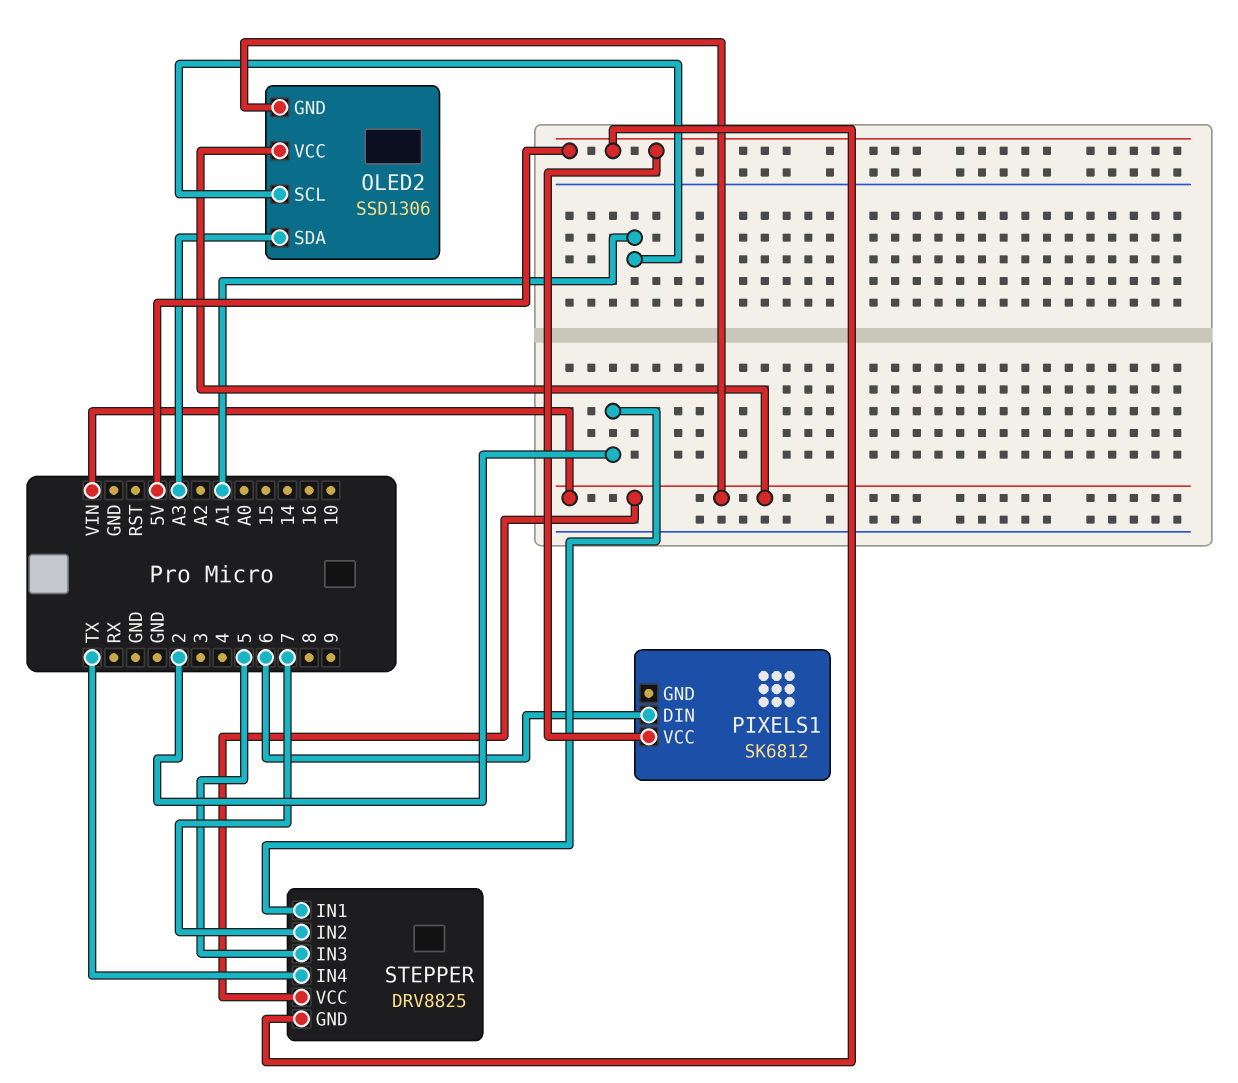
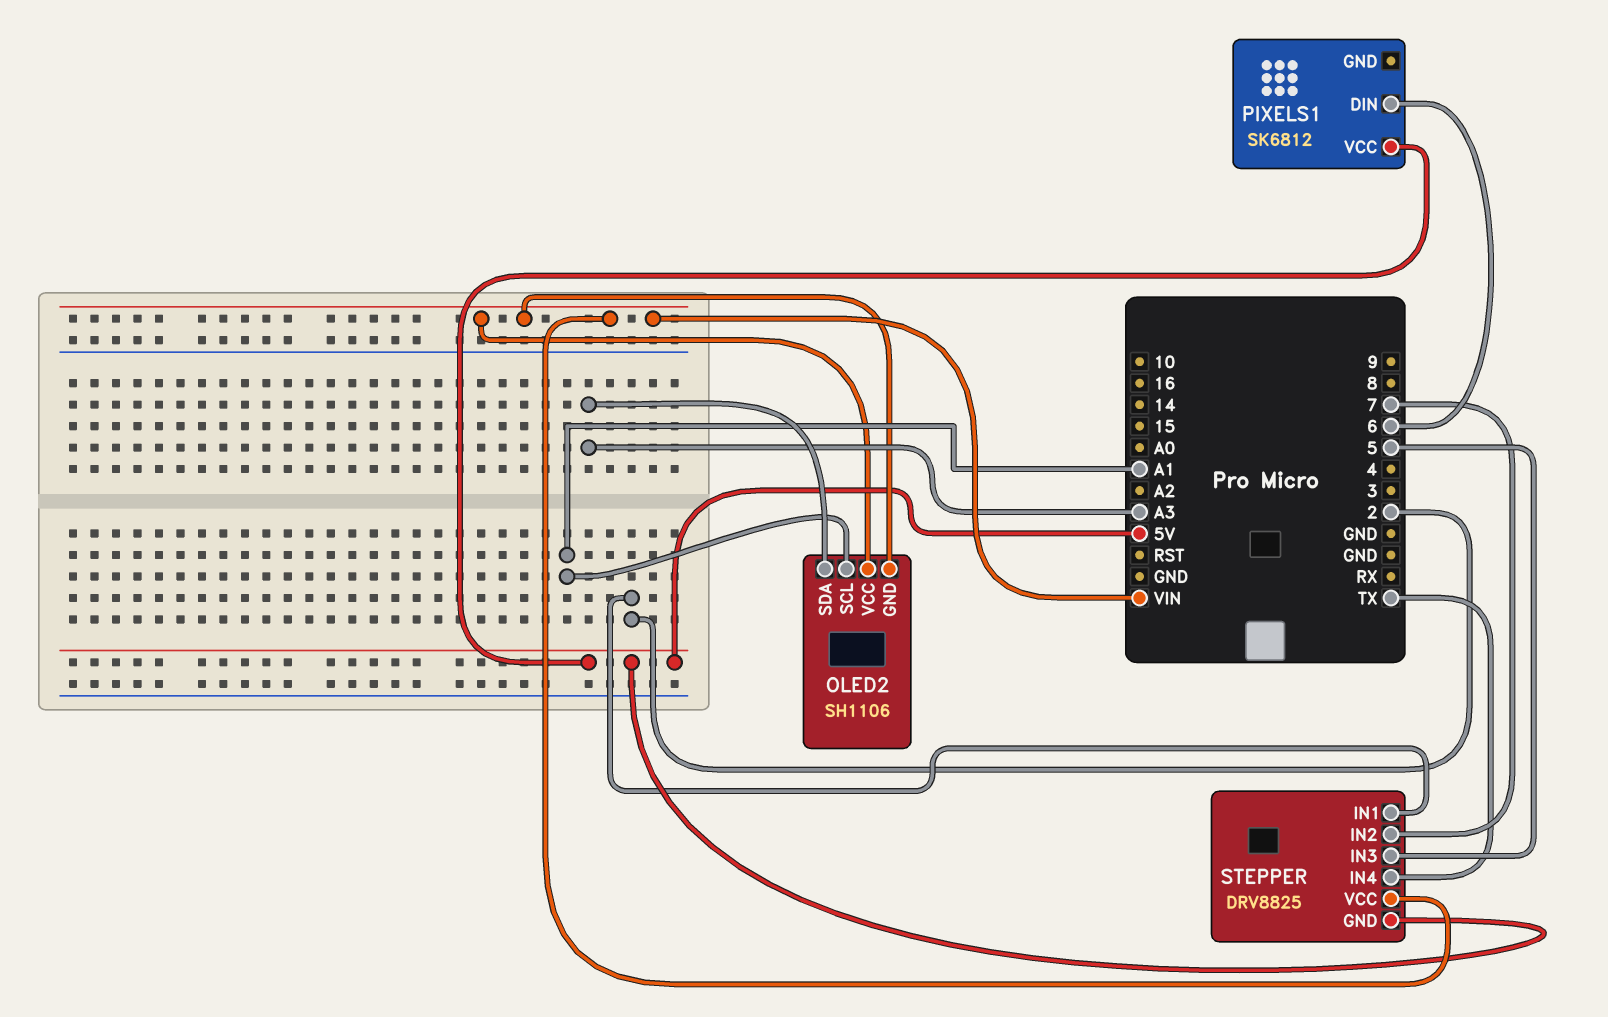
OLED2: SSD1306 -> SH1106

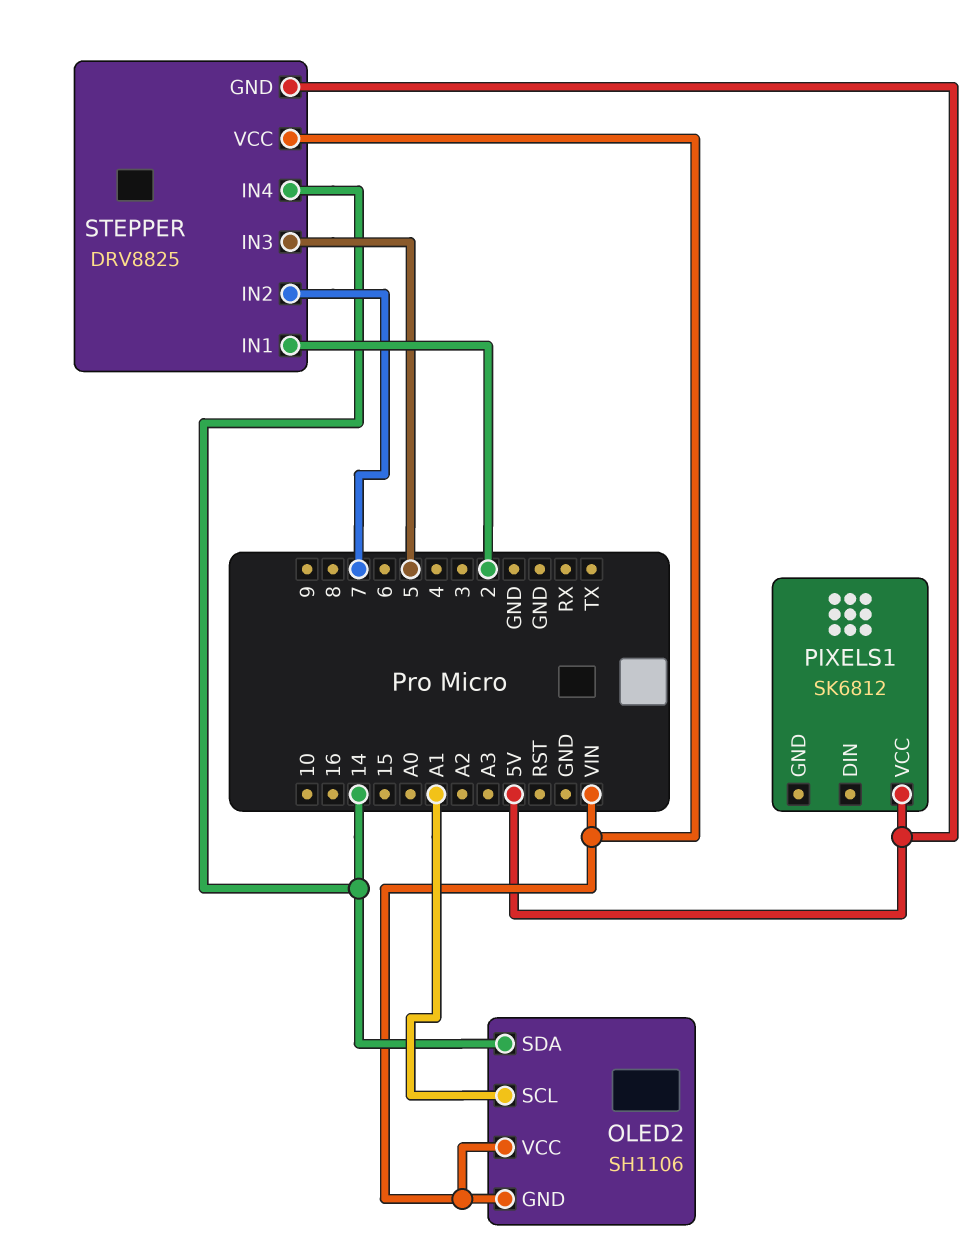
OLED2 pin SDA: A3 -> 14
PIXELS1 pin DIN: 6 -> none
STEPPER pin IN4: TX -> 14

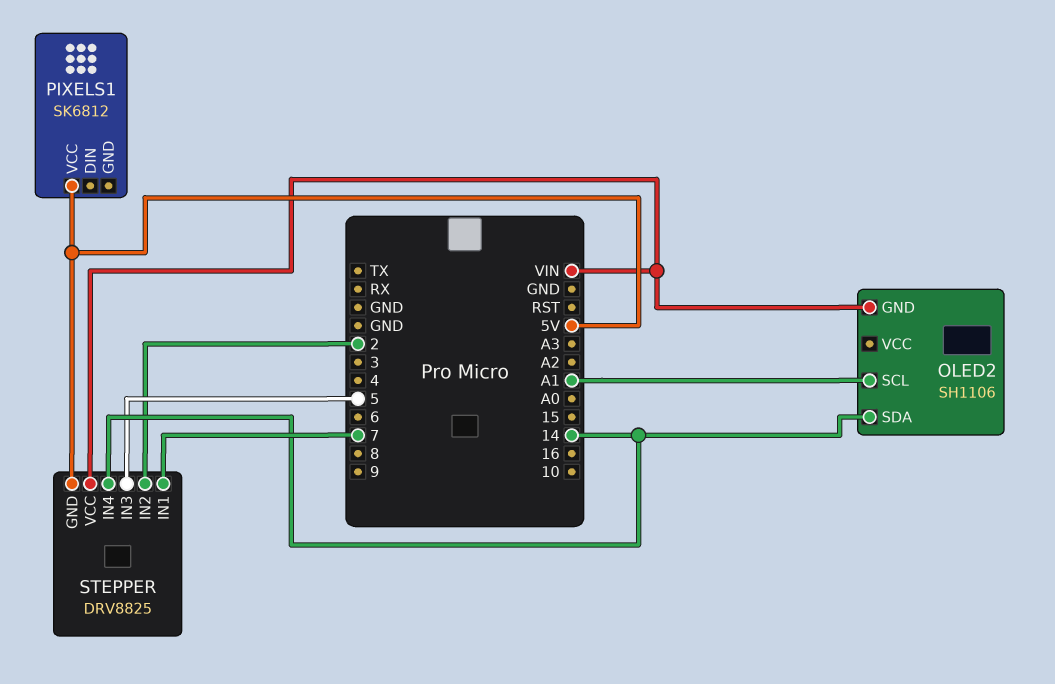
OLED2 pin VCC: VIN -> none
STEPPER pin IN1: 2 -> 7
STEPPER pin IN2: 7 -> 2

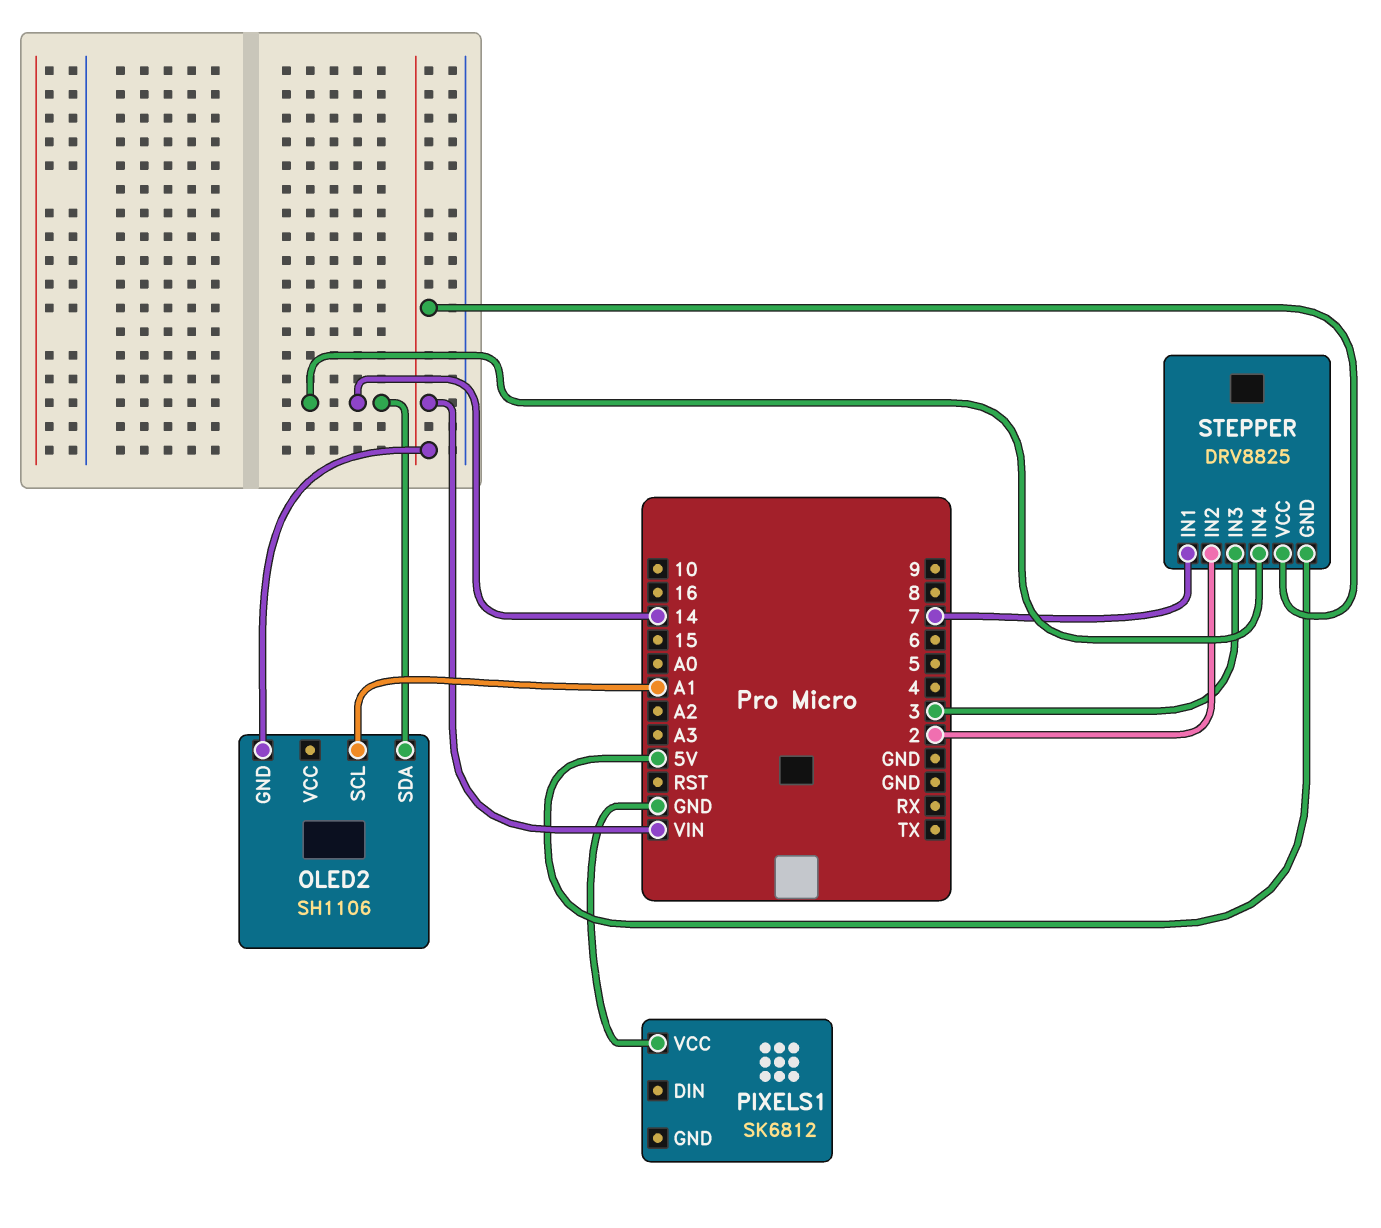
PIXELS1 pin VCC: 5V -> GND
STEPPER pin IN3: 5 -> 3

